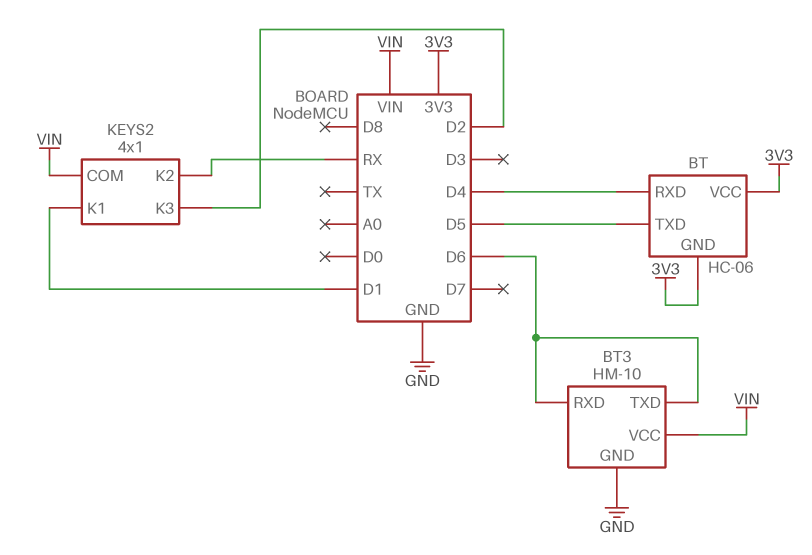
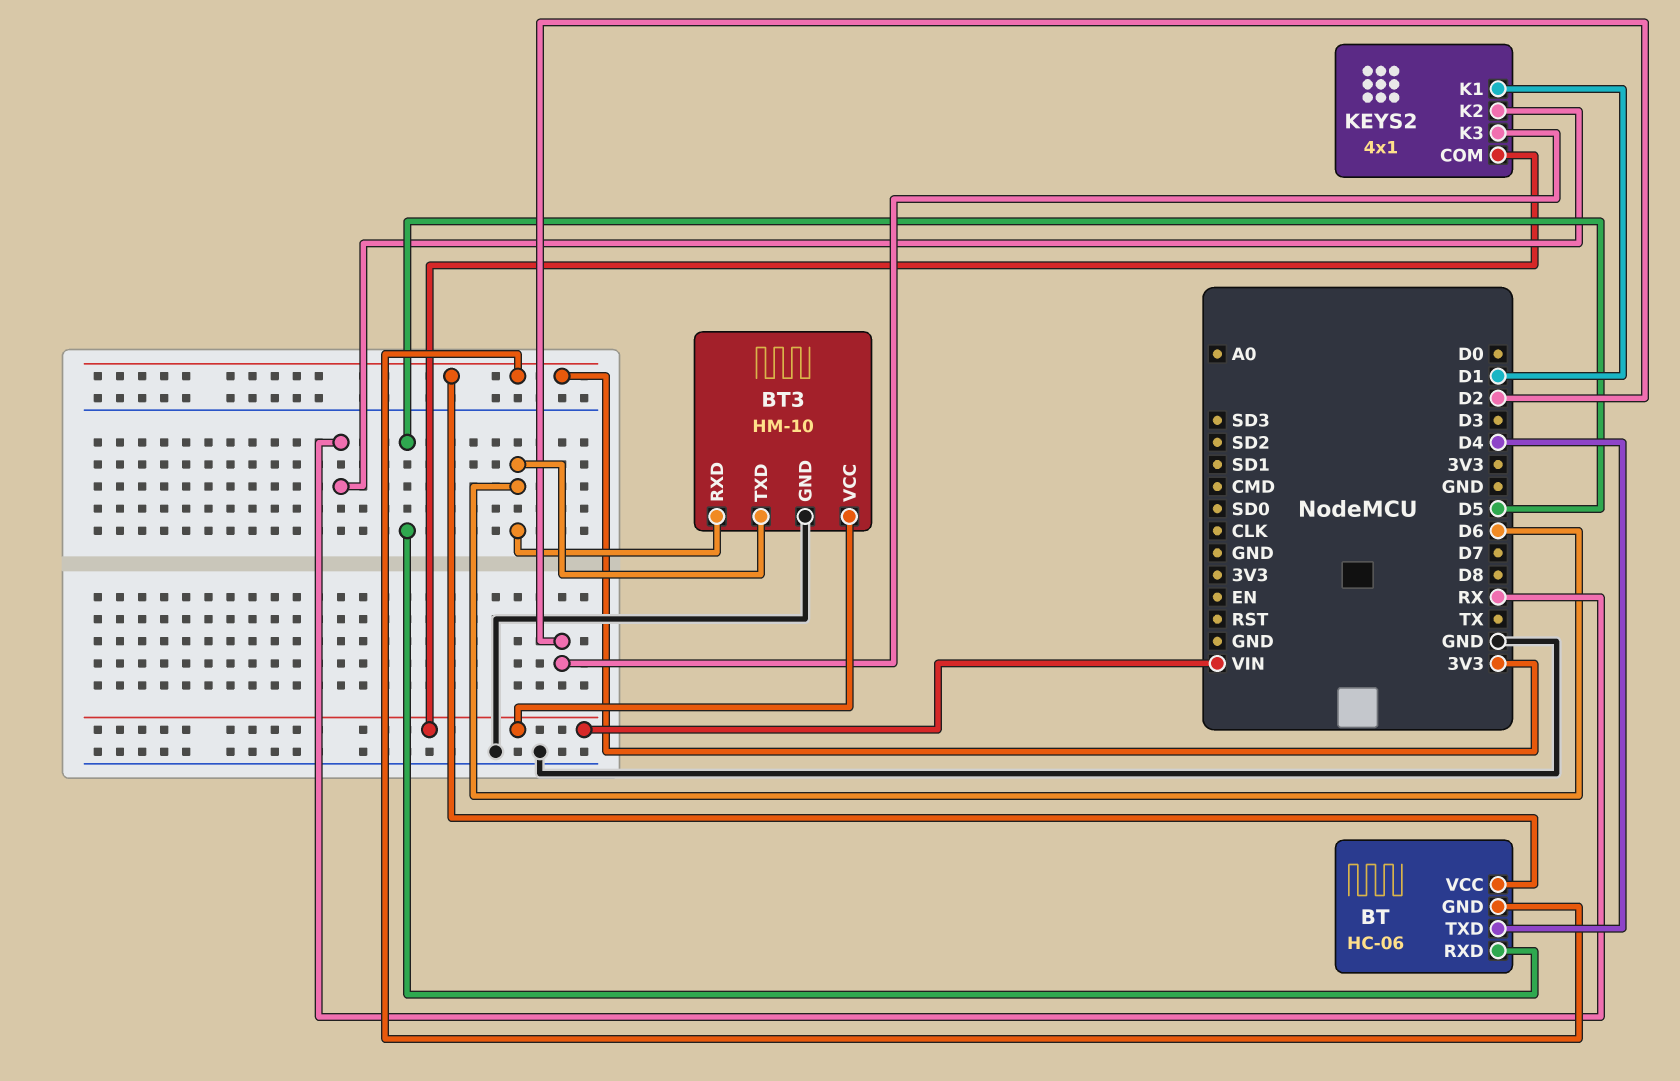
BT pin RXD: D4 -> D5
BT pin TXD: D5 -> D4

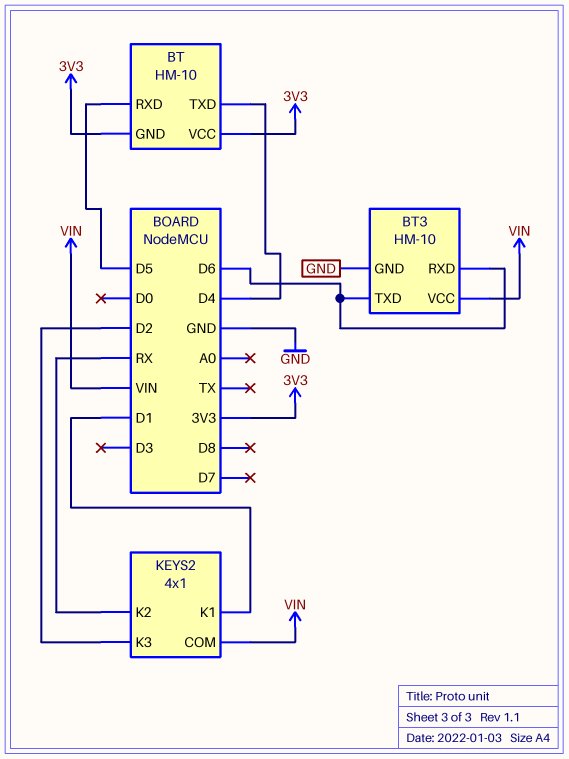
BT: HC-06 -> HM-10

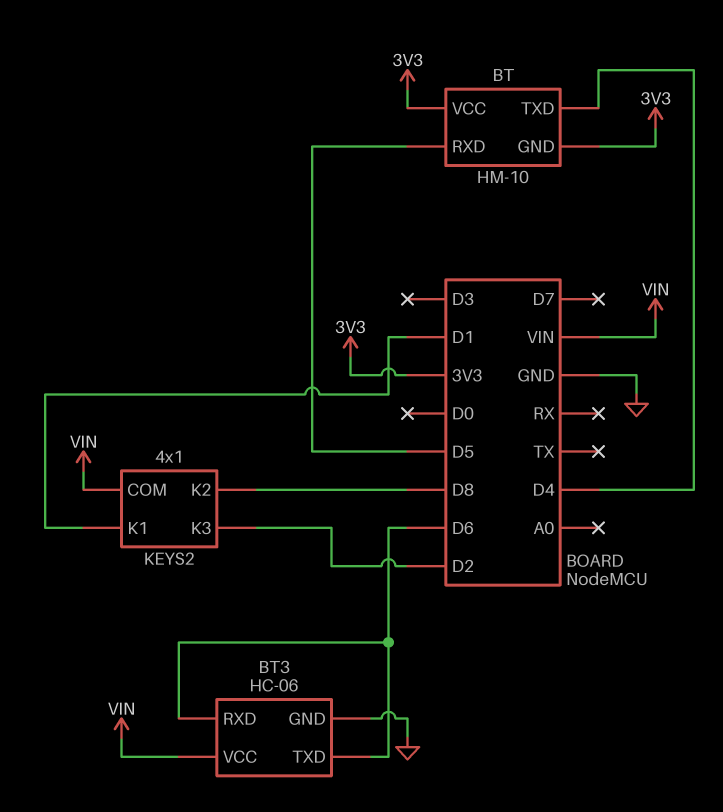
BT3: HM-10 -> HC-06
KEYS2 pin K2: RX -> D8

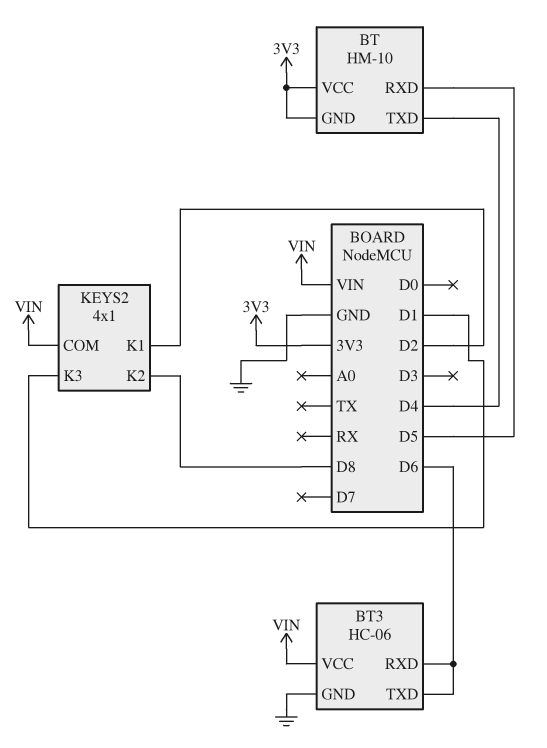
KEYS2 pin K1: D1 -> D2
KEYS2 pin K3: D2 -> D1

